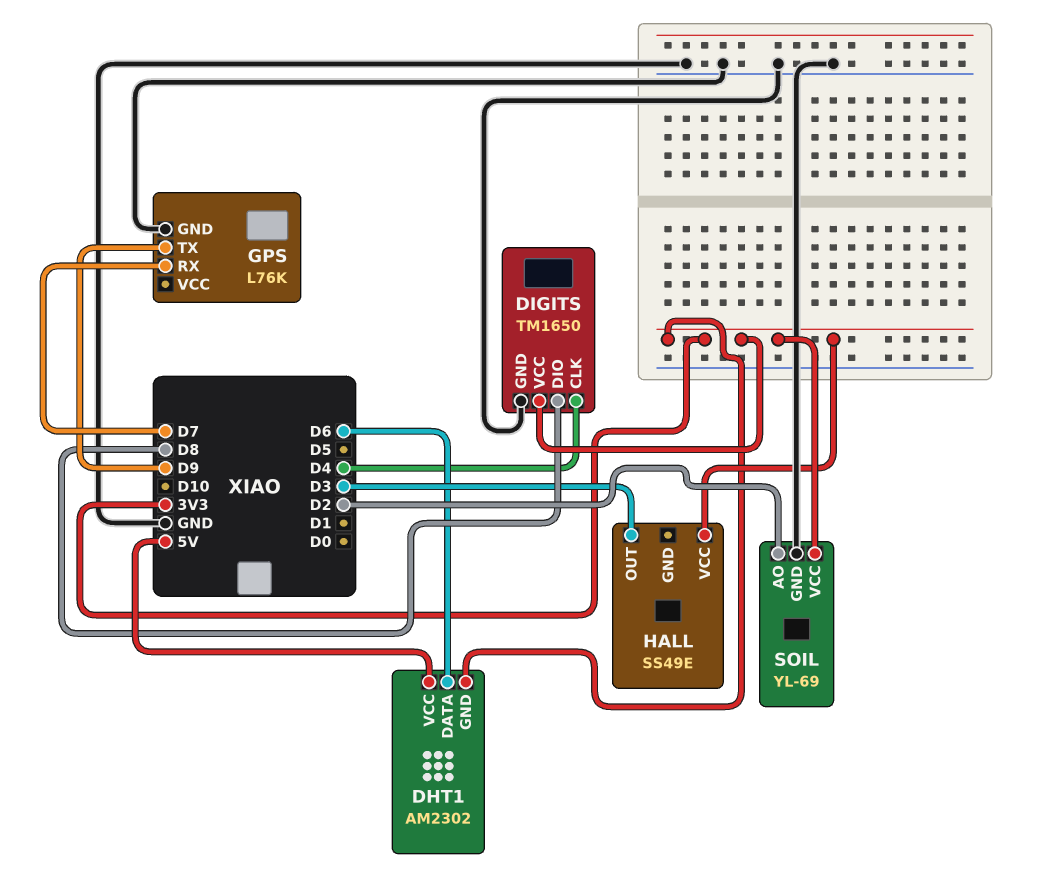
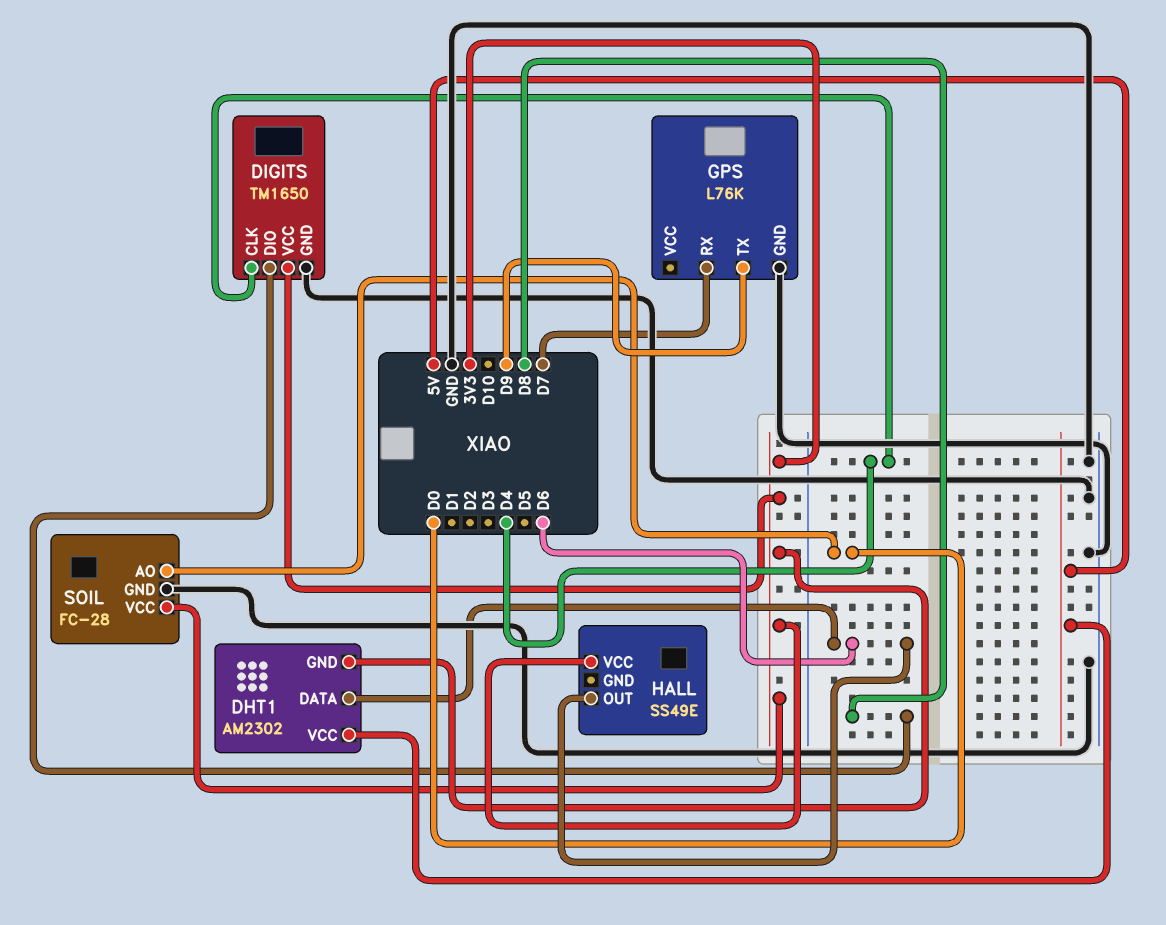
HALL pin OUT: D3 -> D6
SOIL: YL-69 -> FC-28
SOIL pin AO: D2 -> D0

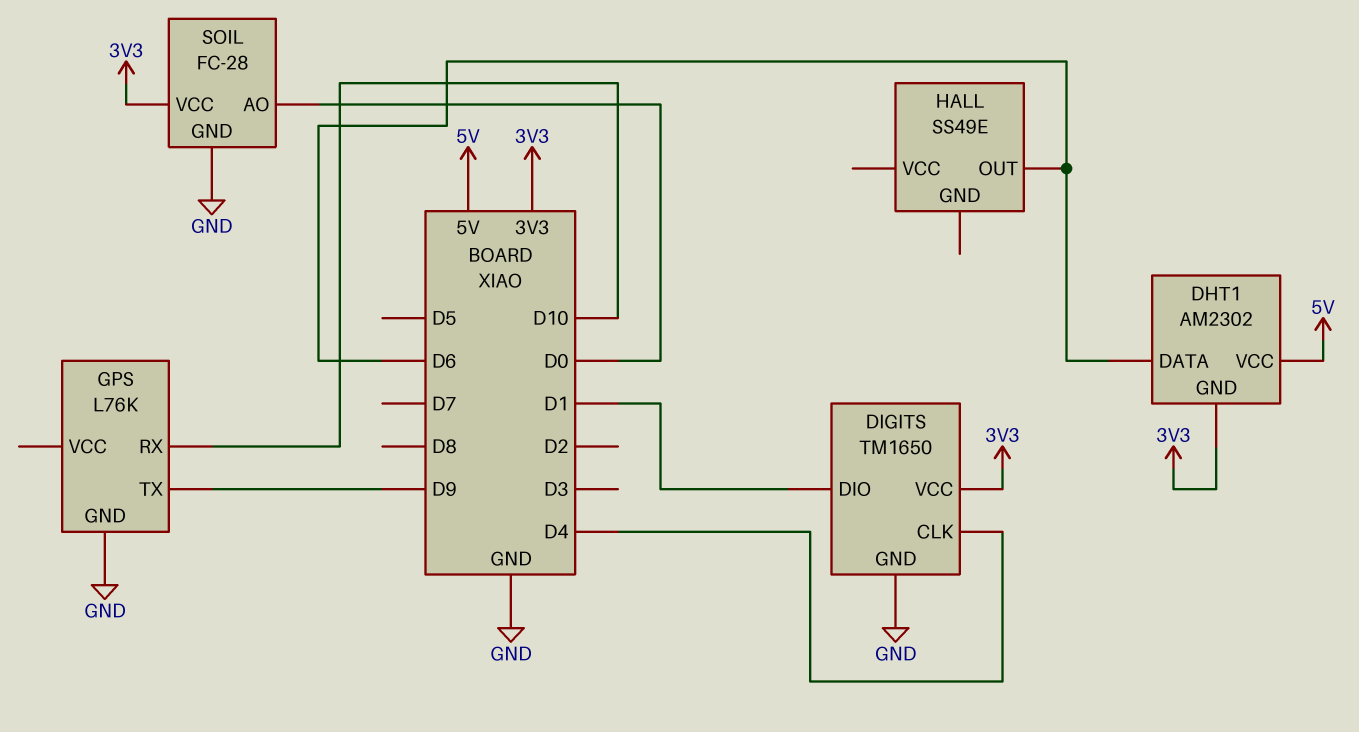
DIGITS pin DIO: D8 -> D1
GPS pin RX: D7 -> D10
HALL pin VCC: 3V3 -> none

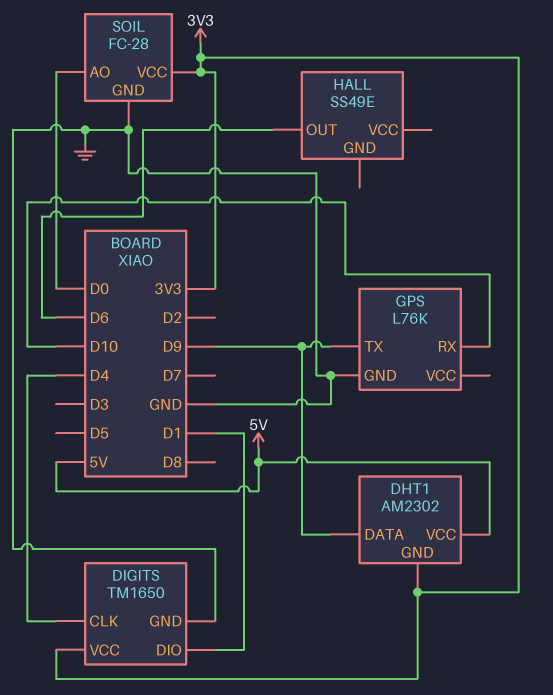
DHT1 pin DATA: D6 -> D9

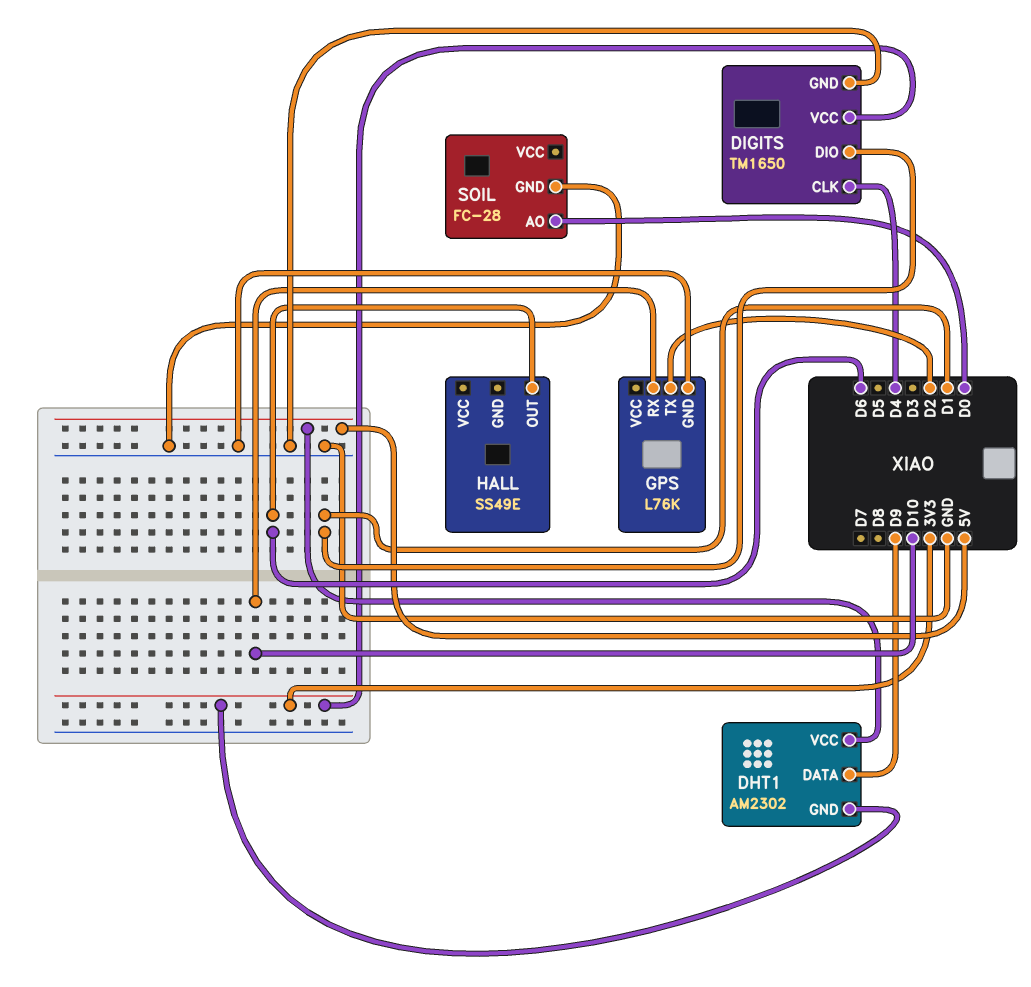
GPS pin TX: D9 -> D2
SOIL pin VCC: 3V3 -> none

